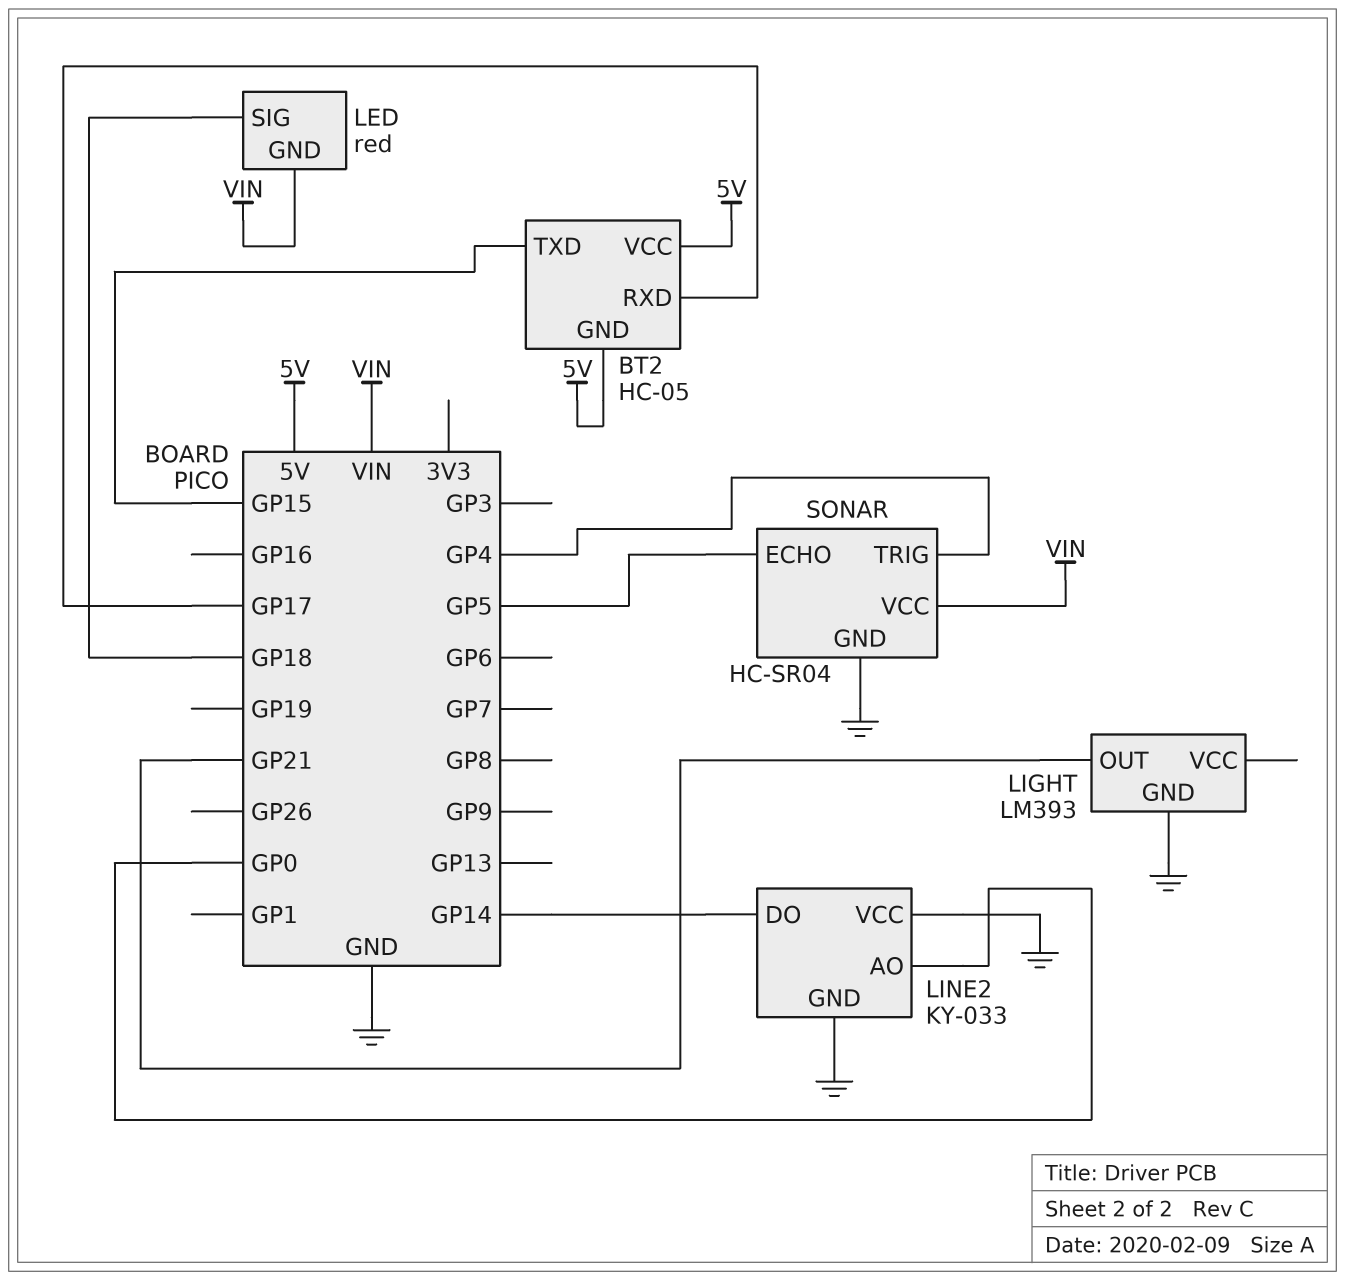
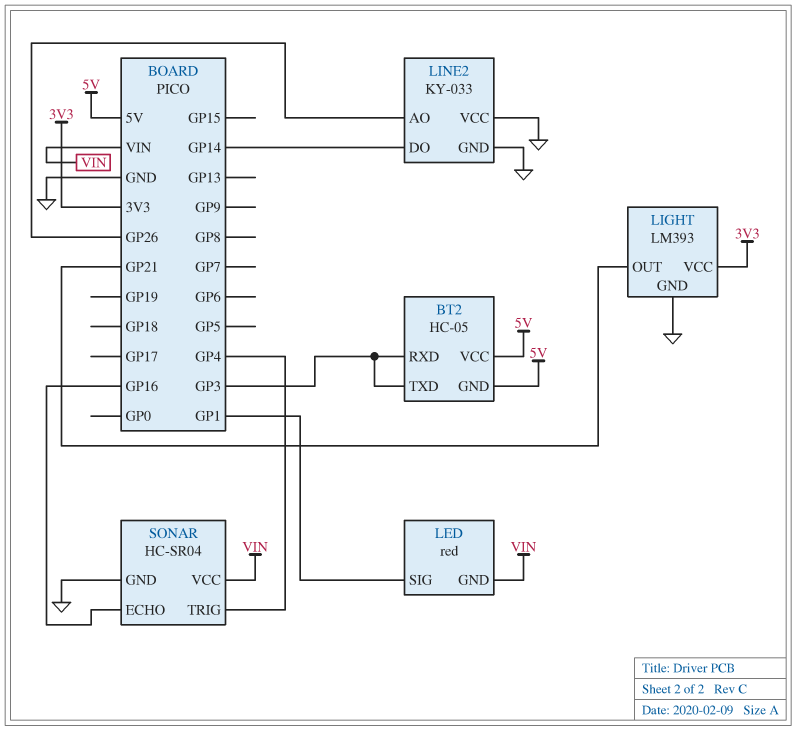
BT2 pin RXD: GP17 -> GP3
BT2 pin TXD: GP15 -> GP3
LED pin SIG: GP18 -> GP1
LIGHT pin VCC: none -> 3V3
LINE2 pin AO: GP0 -> GP26
SONAR pin ECHO: GP5 -> GP16

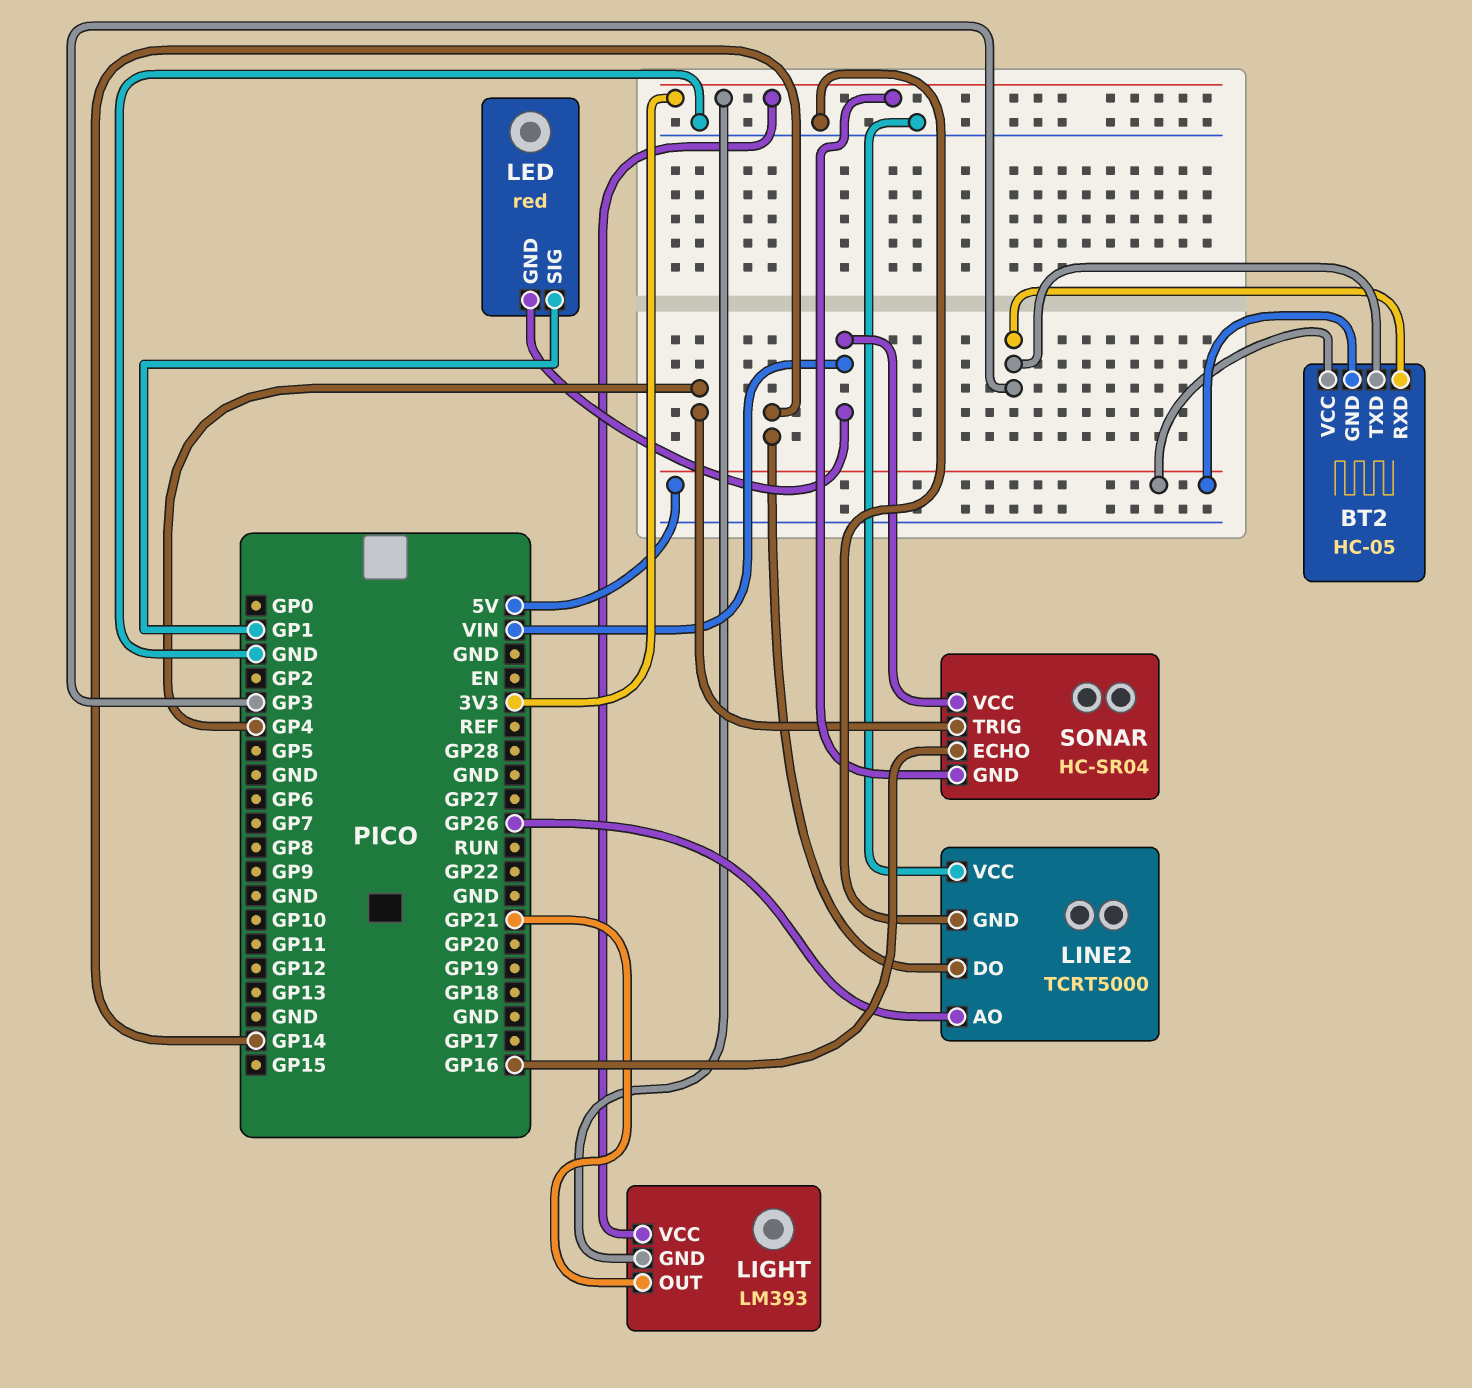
LIGHT pin GND: GND -> 3V3
LINE2: KY-033 -> TCRT5000
SONAR pin GND: GND -> 3V3

